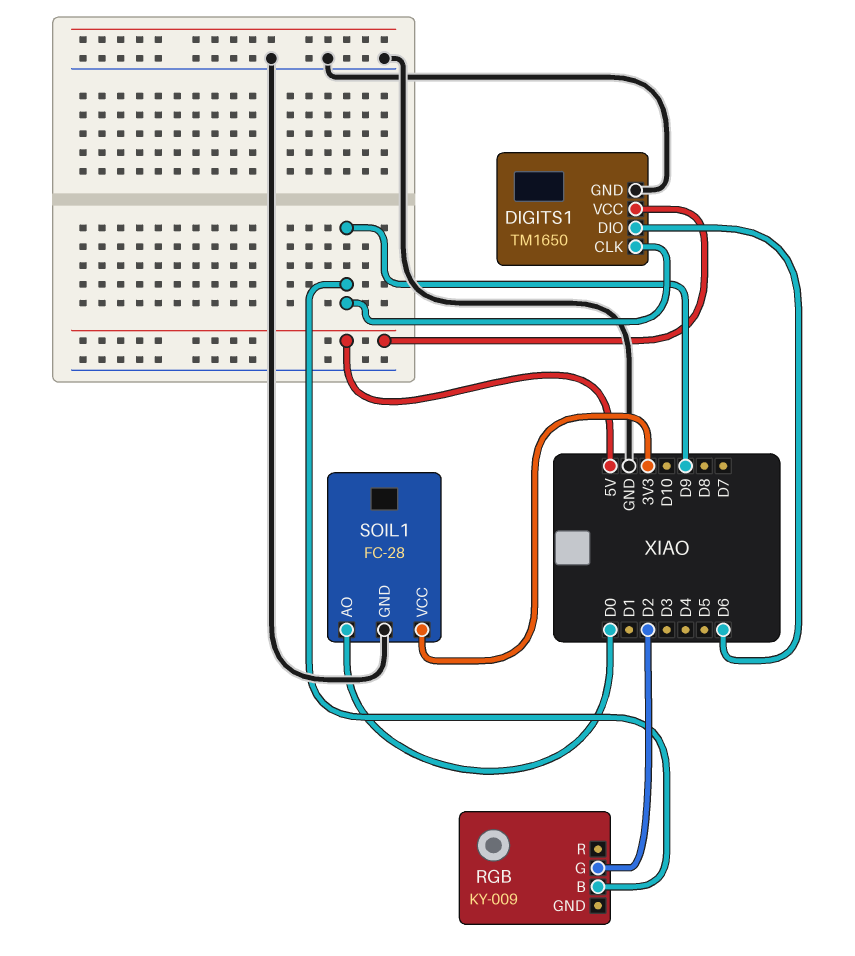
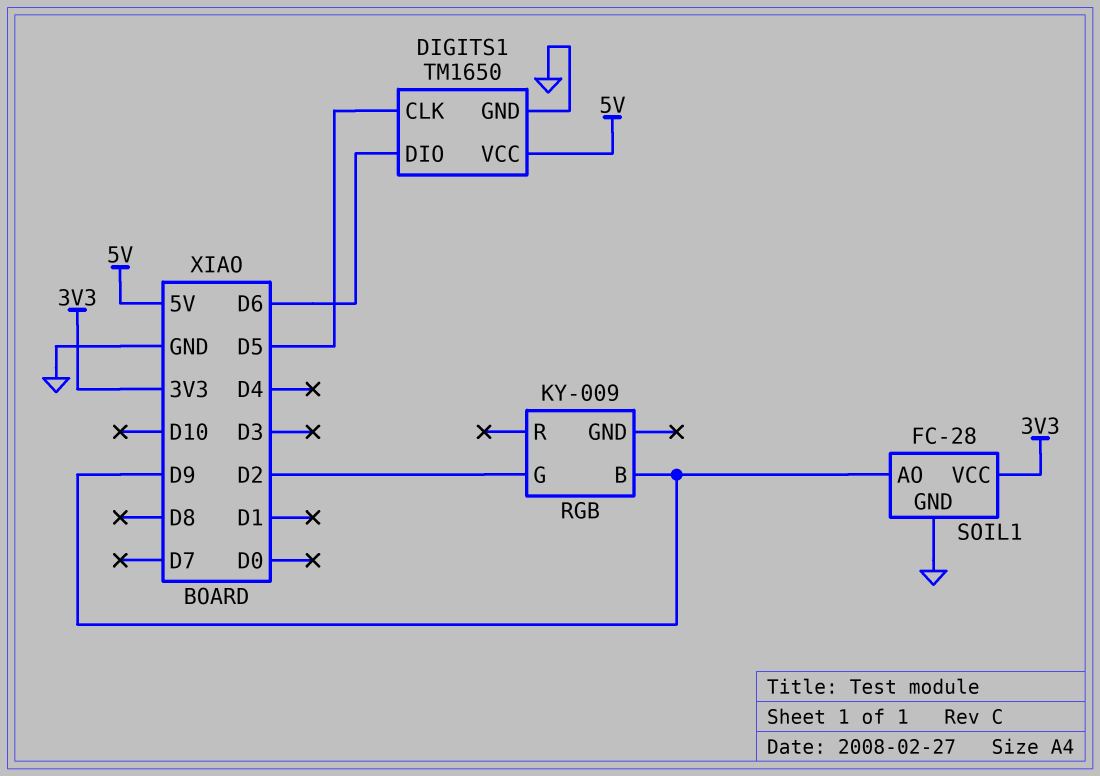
DIGITS1 pin CLK: D9 -> D5
SOIL1 pin AO: D0 -> D9

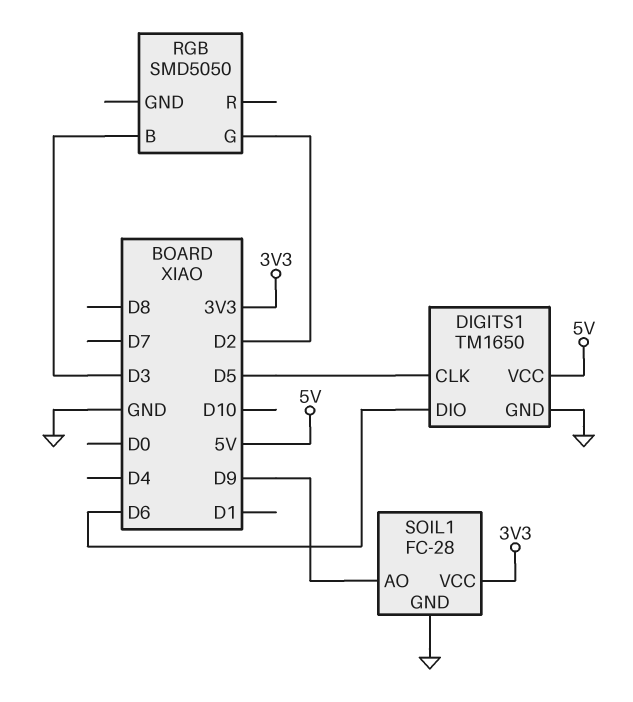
RGB: KY-009 -> SMD5050
RGB pin B: D9 -> D3

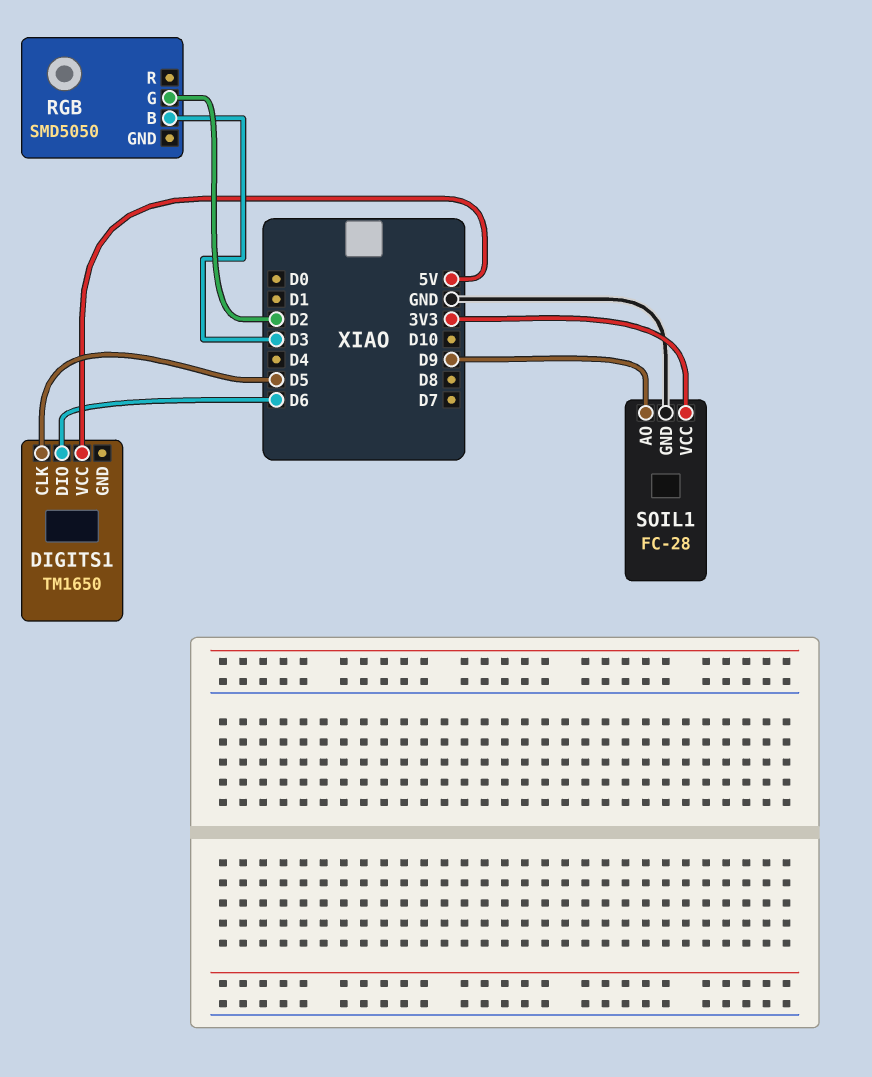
DIGITS1 pin GND: GND -> none

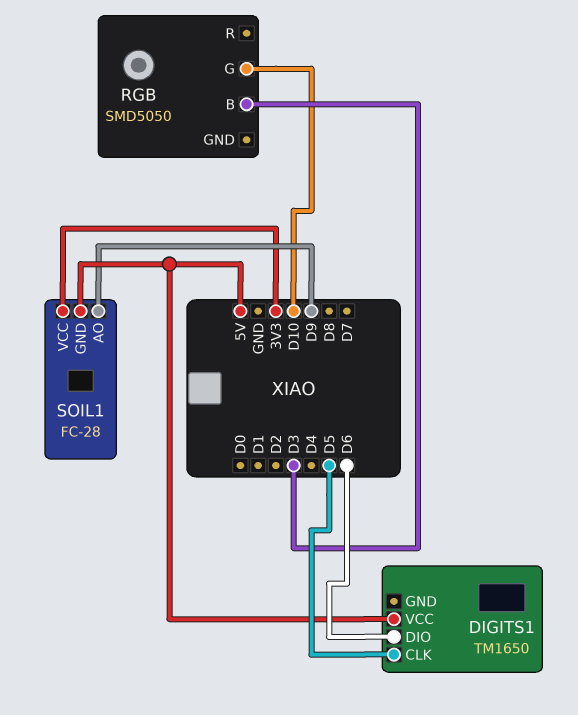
RGB pin G: D2 -> D10
SOIL1 pin GND: GND -> 5V

